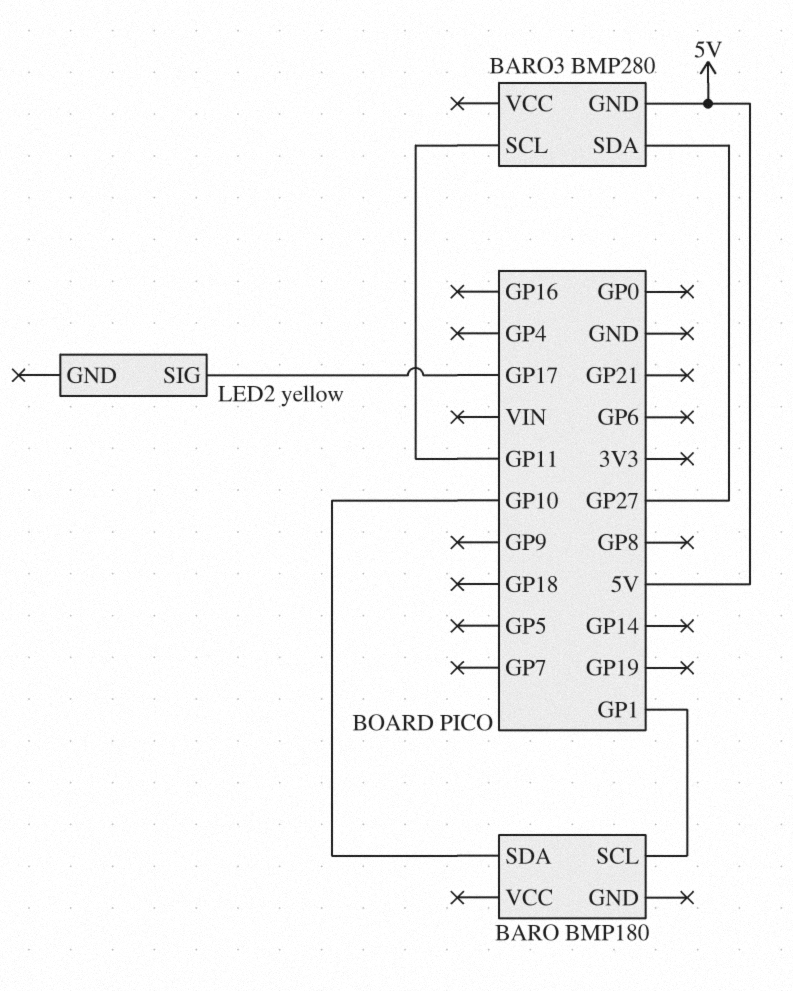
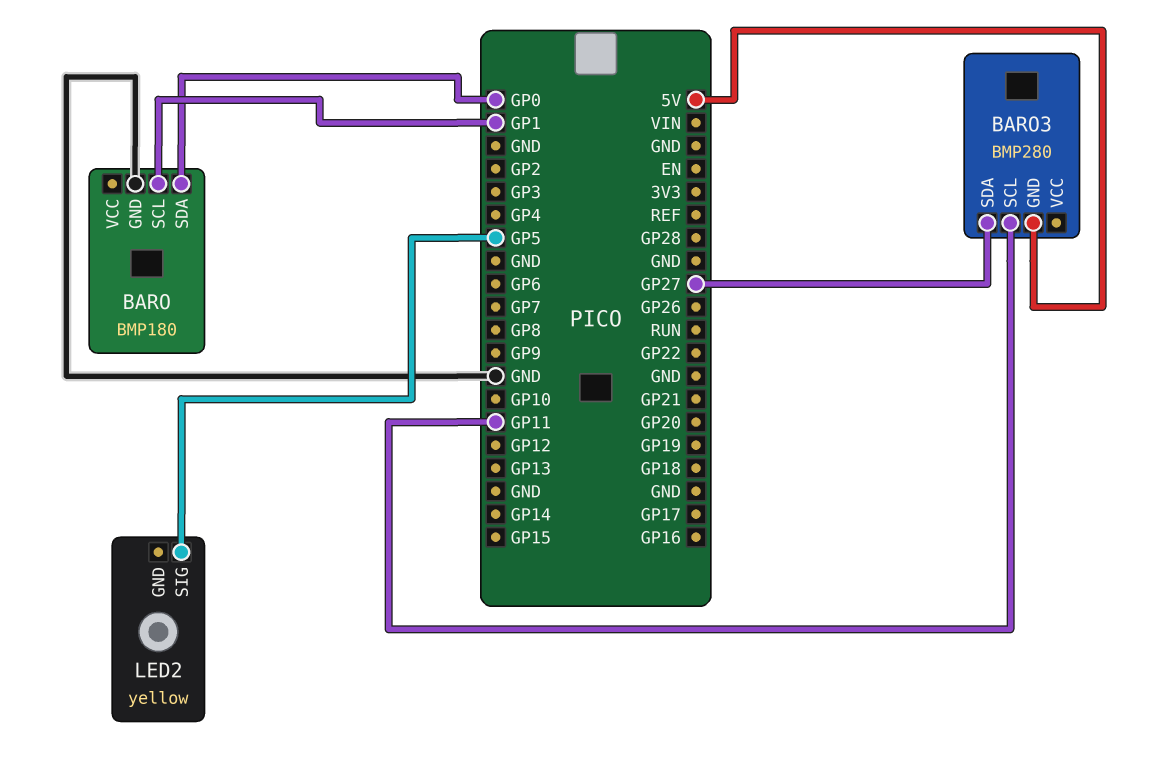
BARO pin GND: none -> GND
BARO pin SDA: GP10 -> GP0
LED2 pin SIG: GP17 -> GP5

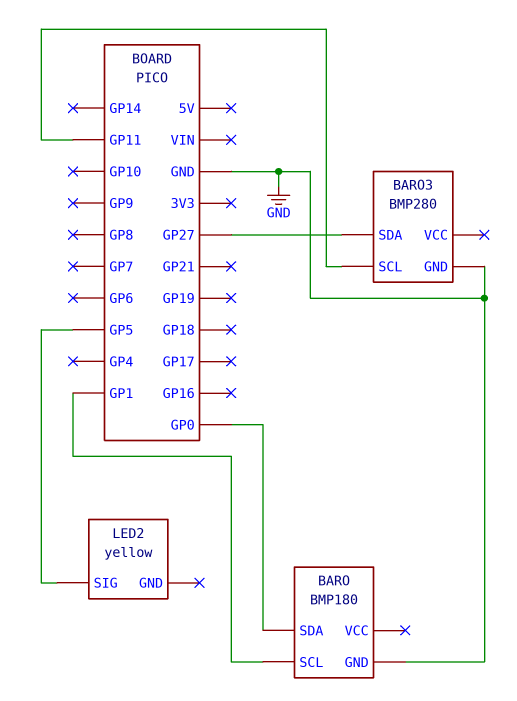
BARO3 pin GND: 5V -> GND

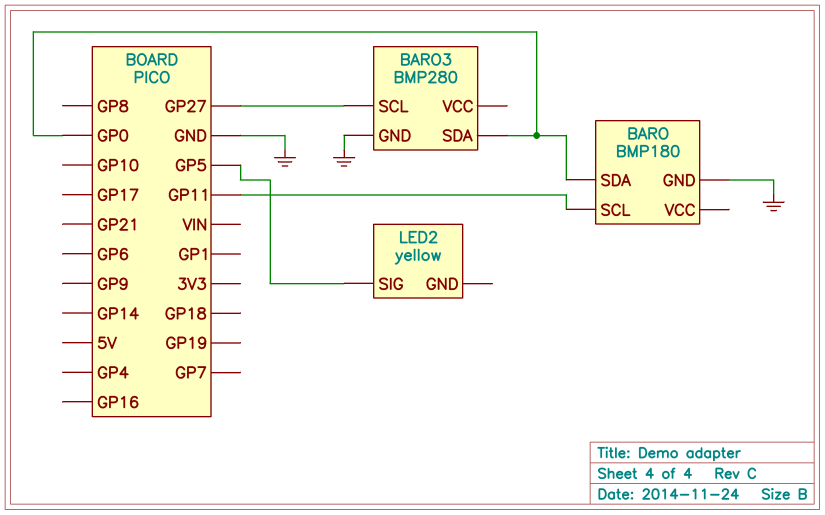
BARO pin SCL: GP1 -> GP11
BARO3 pin SCL: GP11 -> GP27
BARO3 pin SDA: GP27 -> GP0

